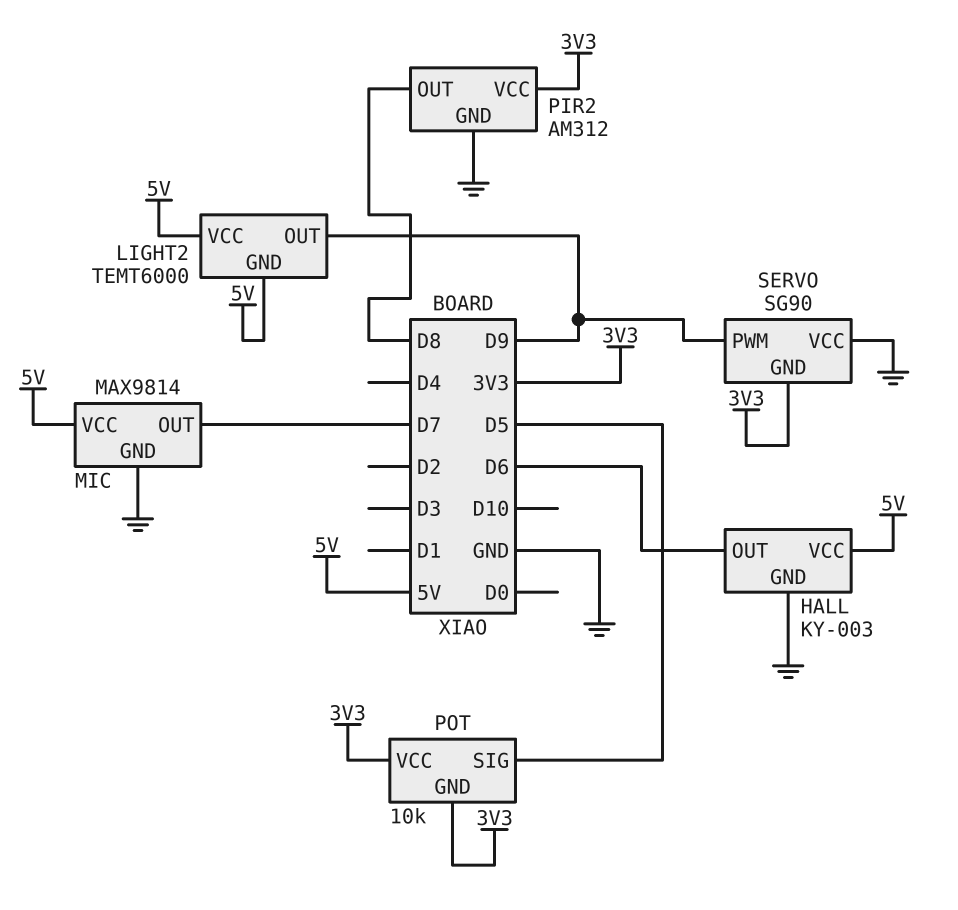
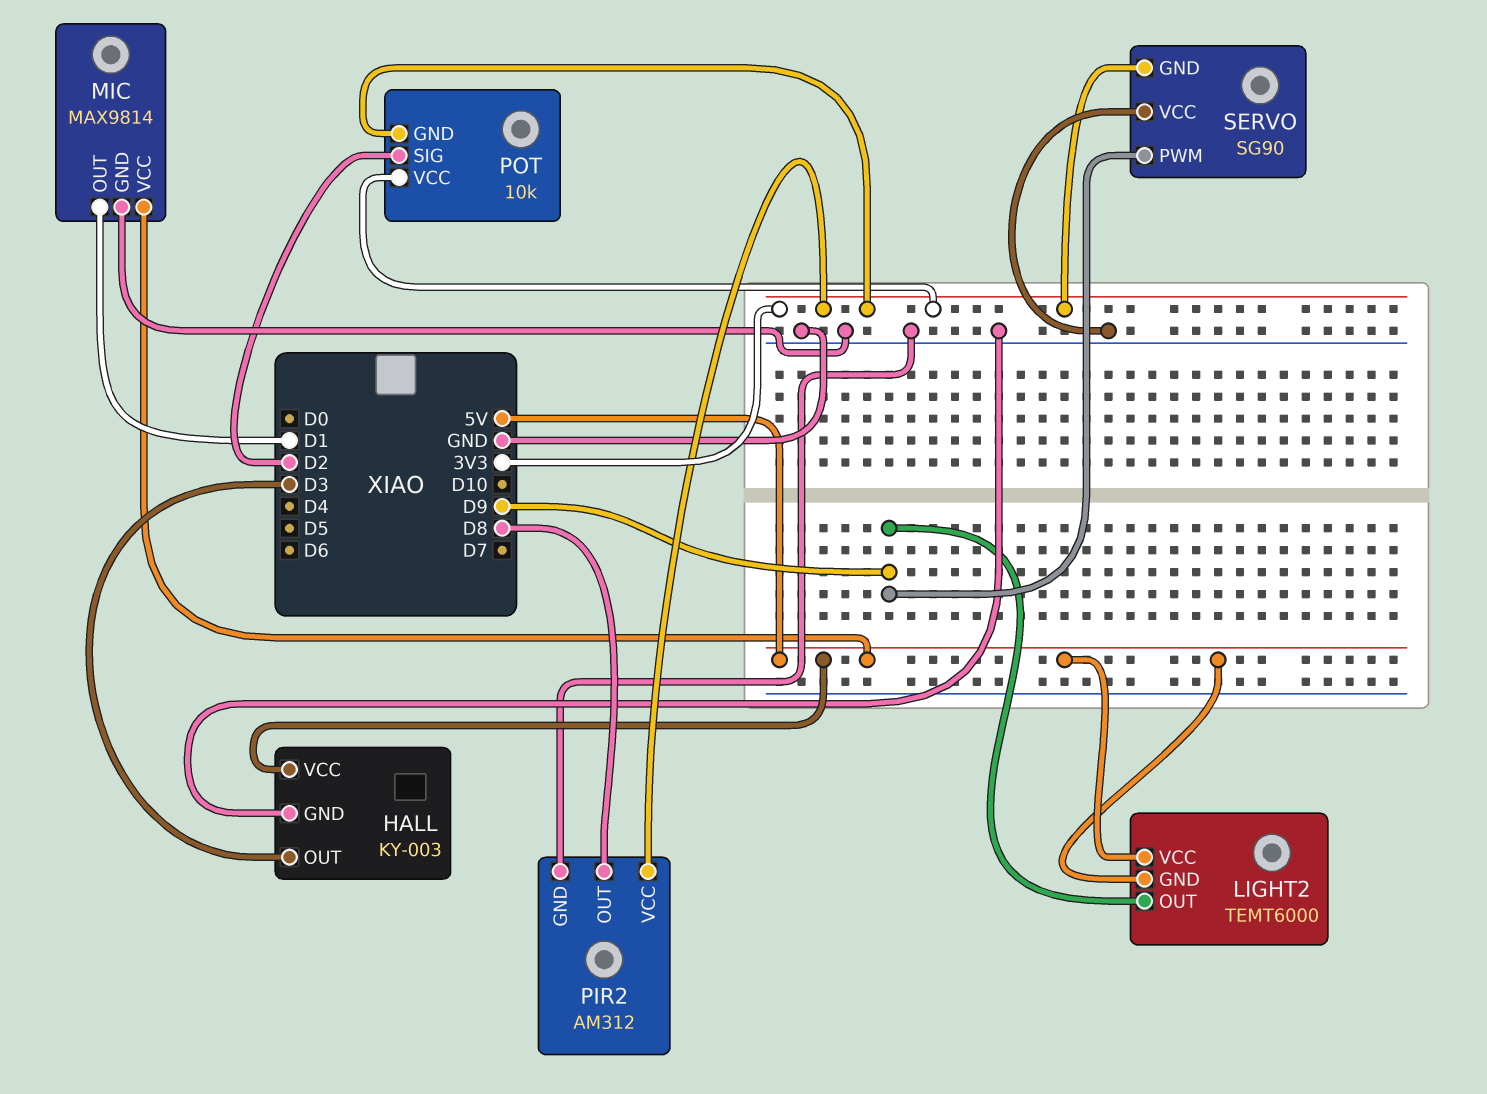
HALL pin OUT: D6 -> D3
MIC pin OUT: D7 -> D1
POT pin SIG: D5 -> D2

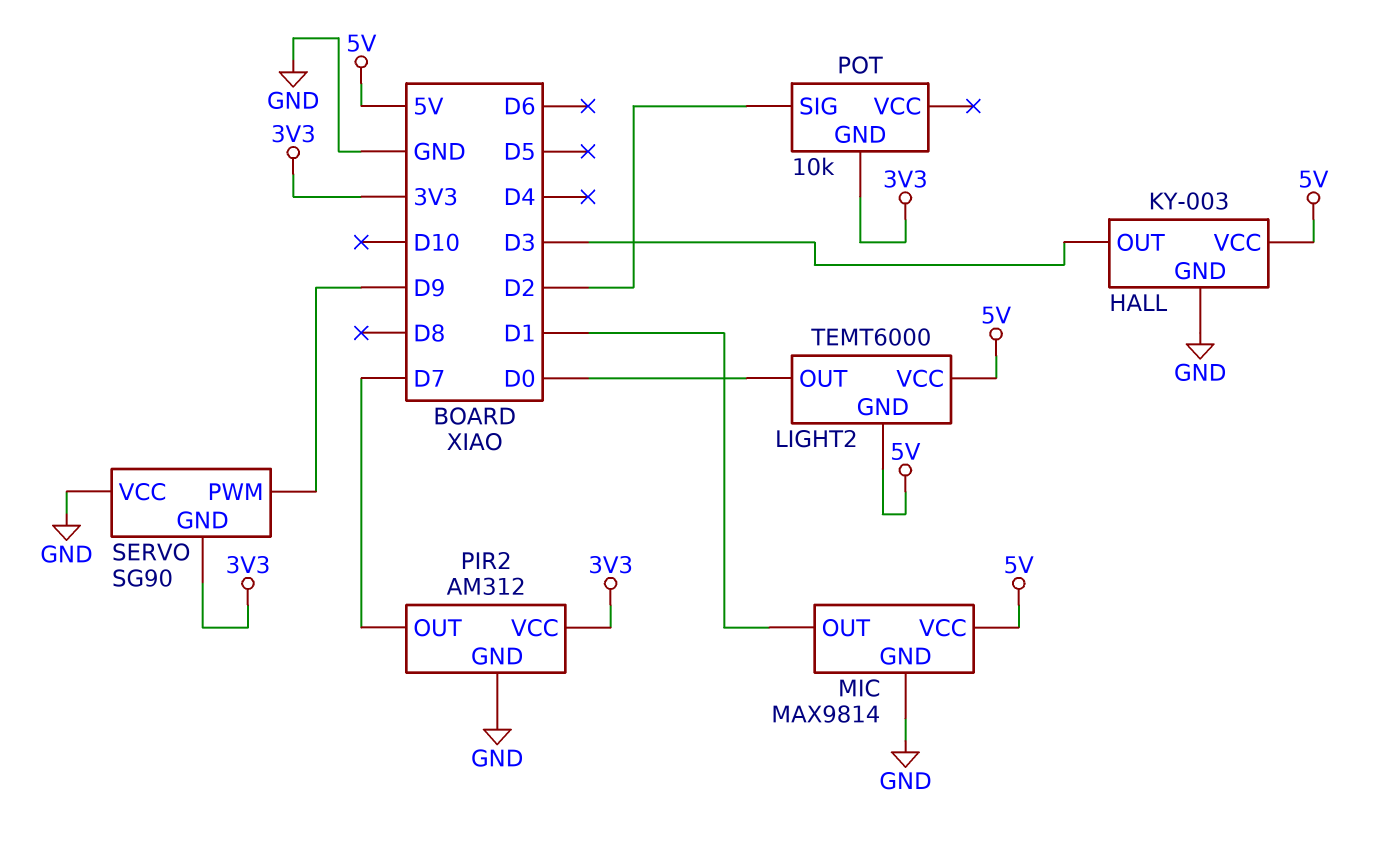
LIGHT2 pin OUT: D9 -> D0
PIR2 pin OUT: D8 -> D7
POT pin VCC: 3V3 -> none

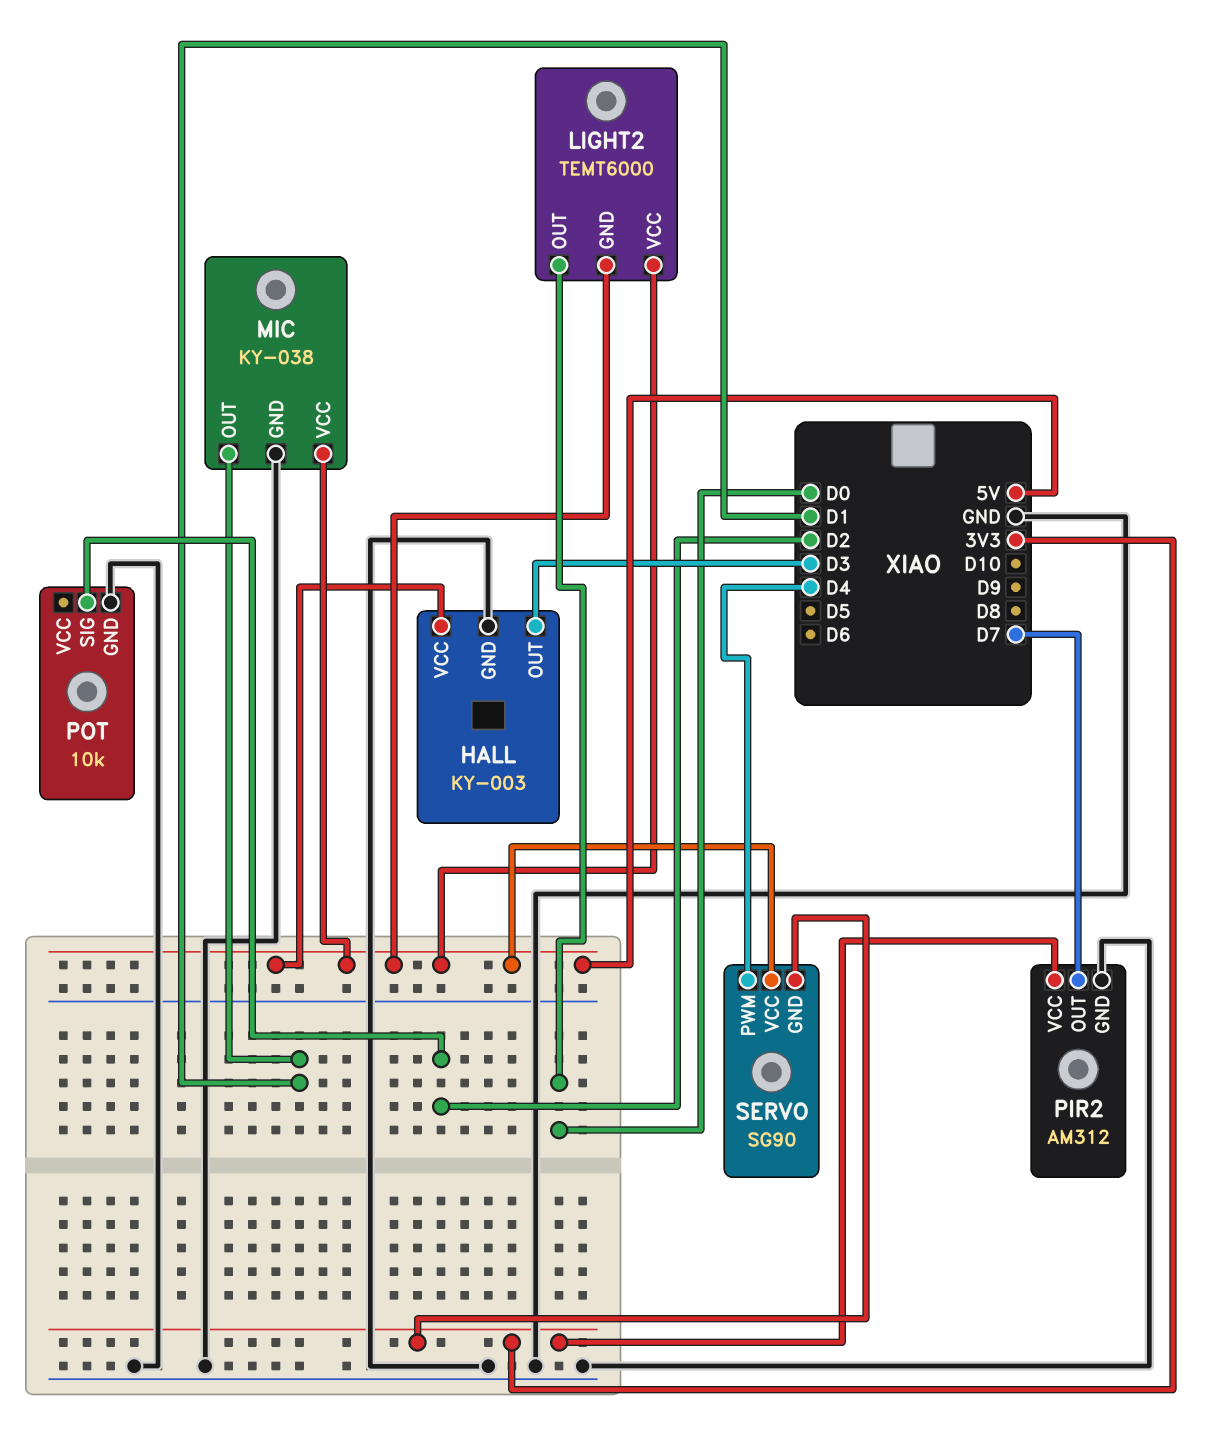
MIC: MAX9814 -> KY-038
POT pin GND: 3V3 -> GND
SERVO pin PWM: D9 -> D4
SERVO pin VCC: GND -> 5V

